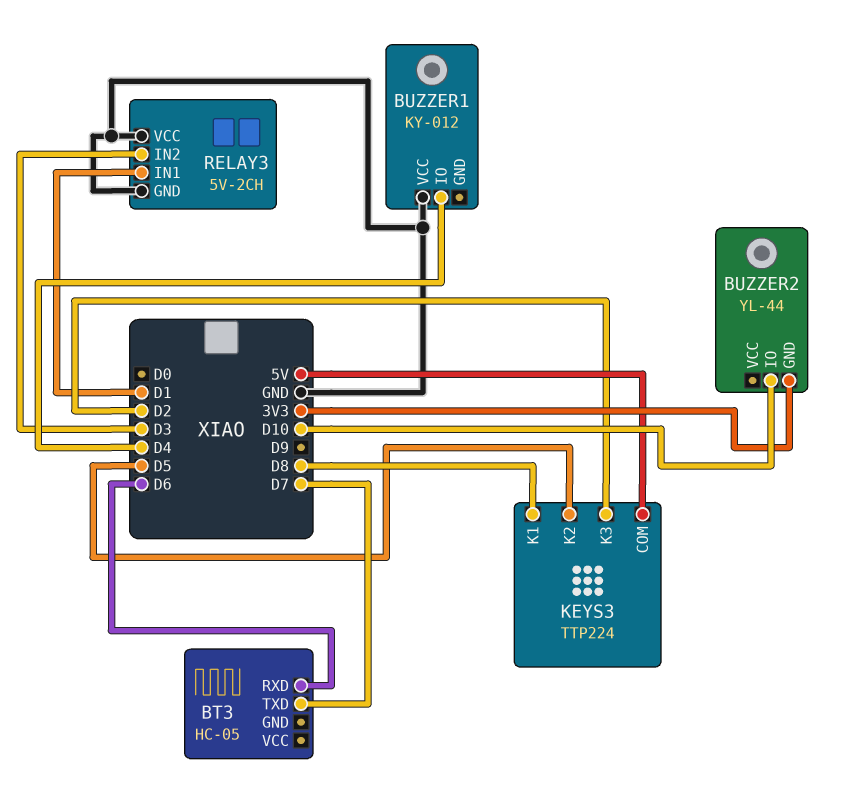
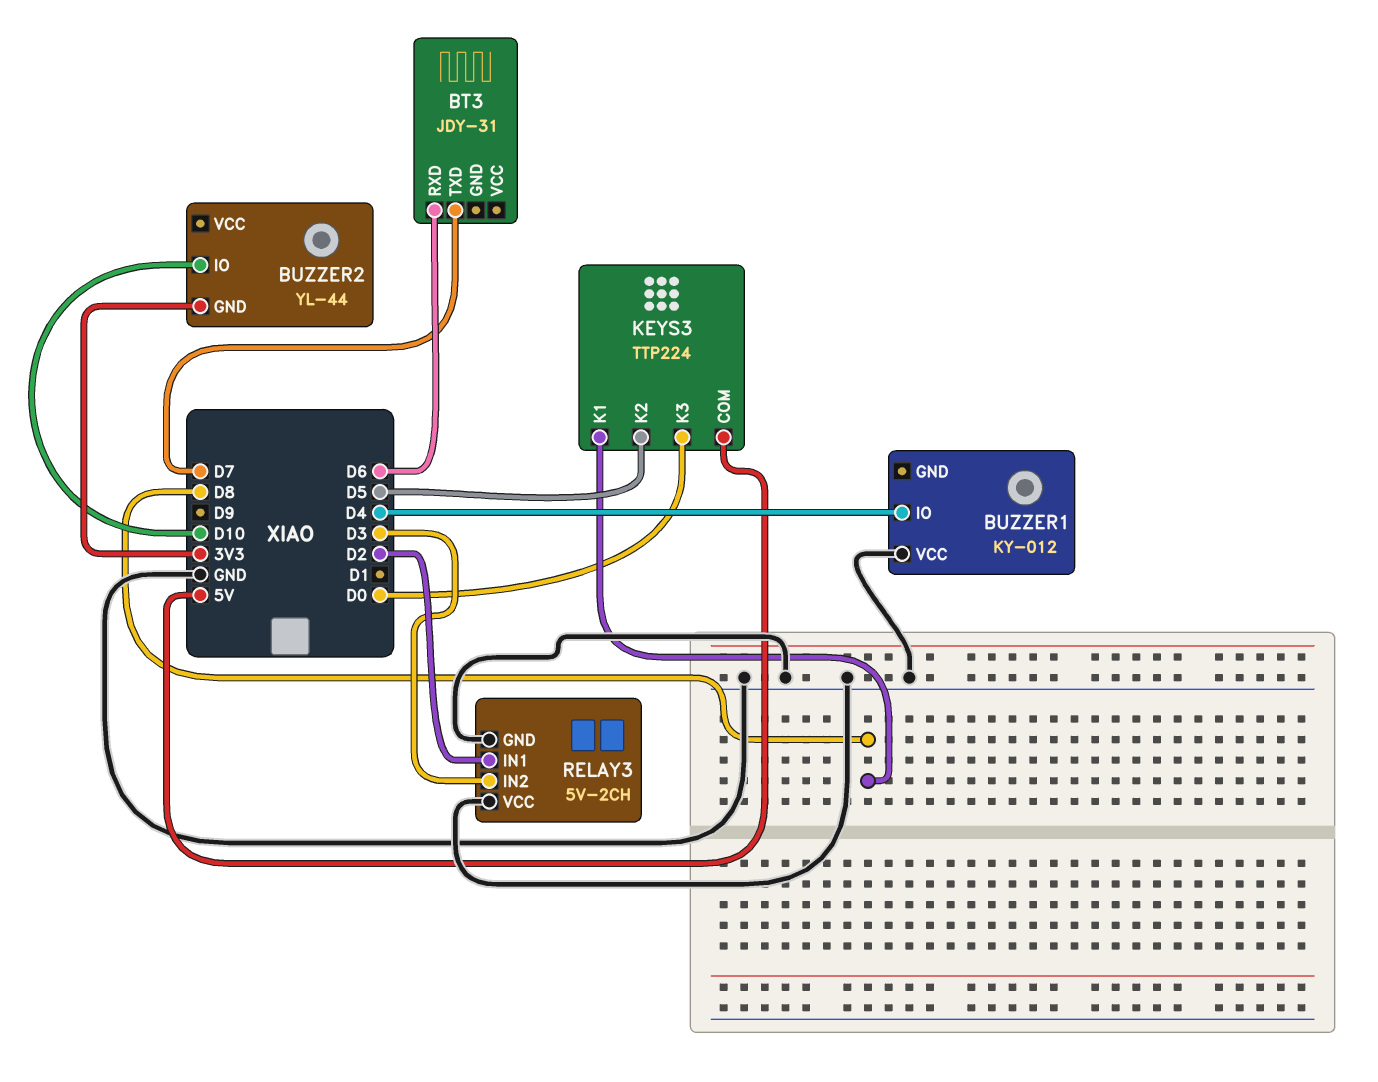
BT3: HC-05 -> JDY-31
KEYS3 pin K3: D2 -> D0
RELAY3 pin IN1: D1 -> D2

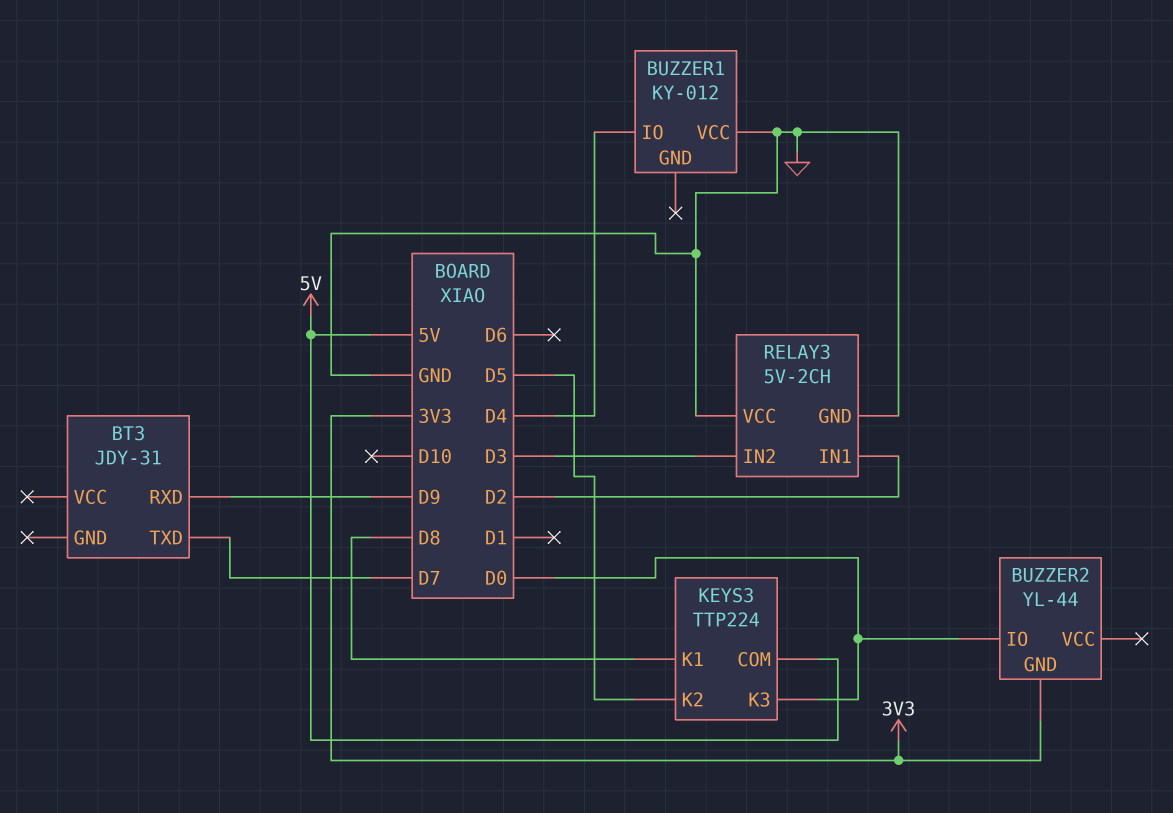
BT3 pin RXD: D6 -> D9
BUZZER2 pin IO: D10 -> D0

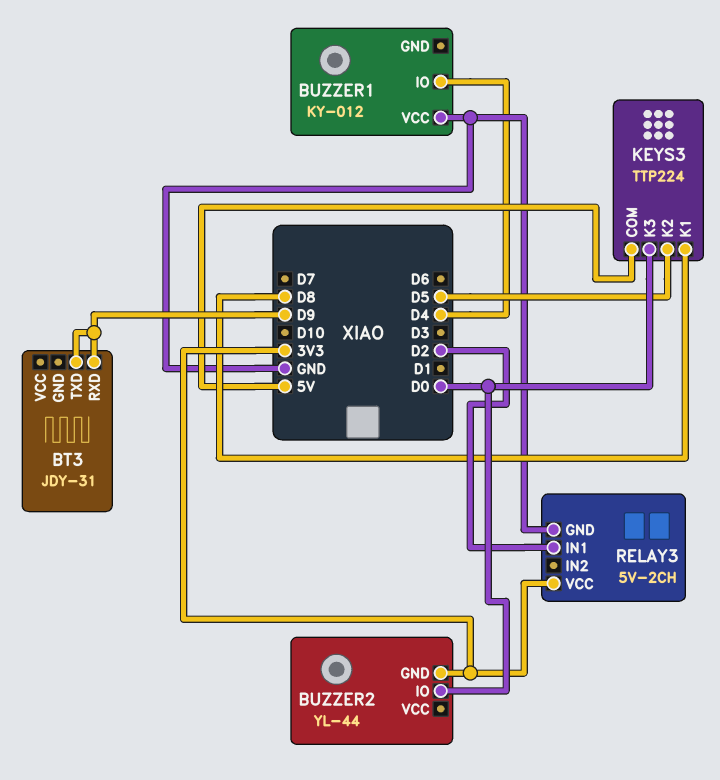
BT3 pin TXD: D7 -> D9
RELAY3 pin IN2: D3 -> none
RELAY3 pin VCC: GND -> 3V3

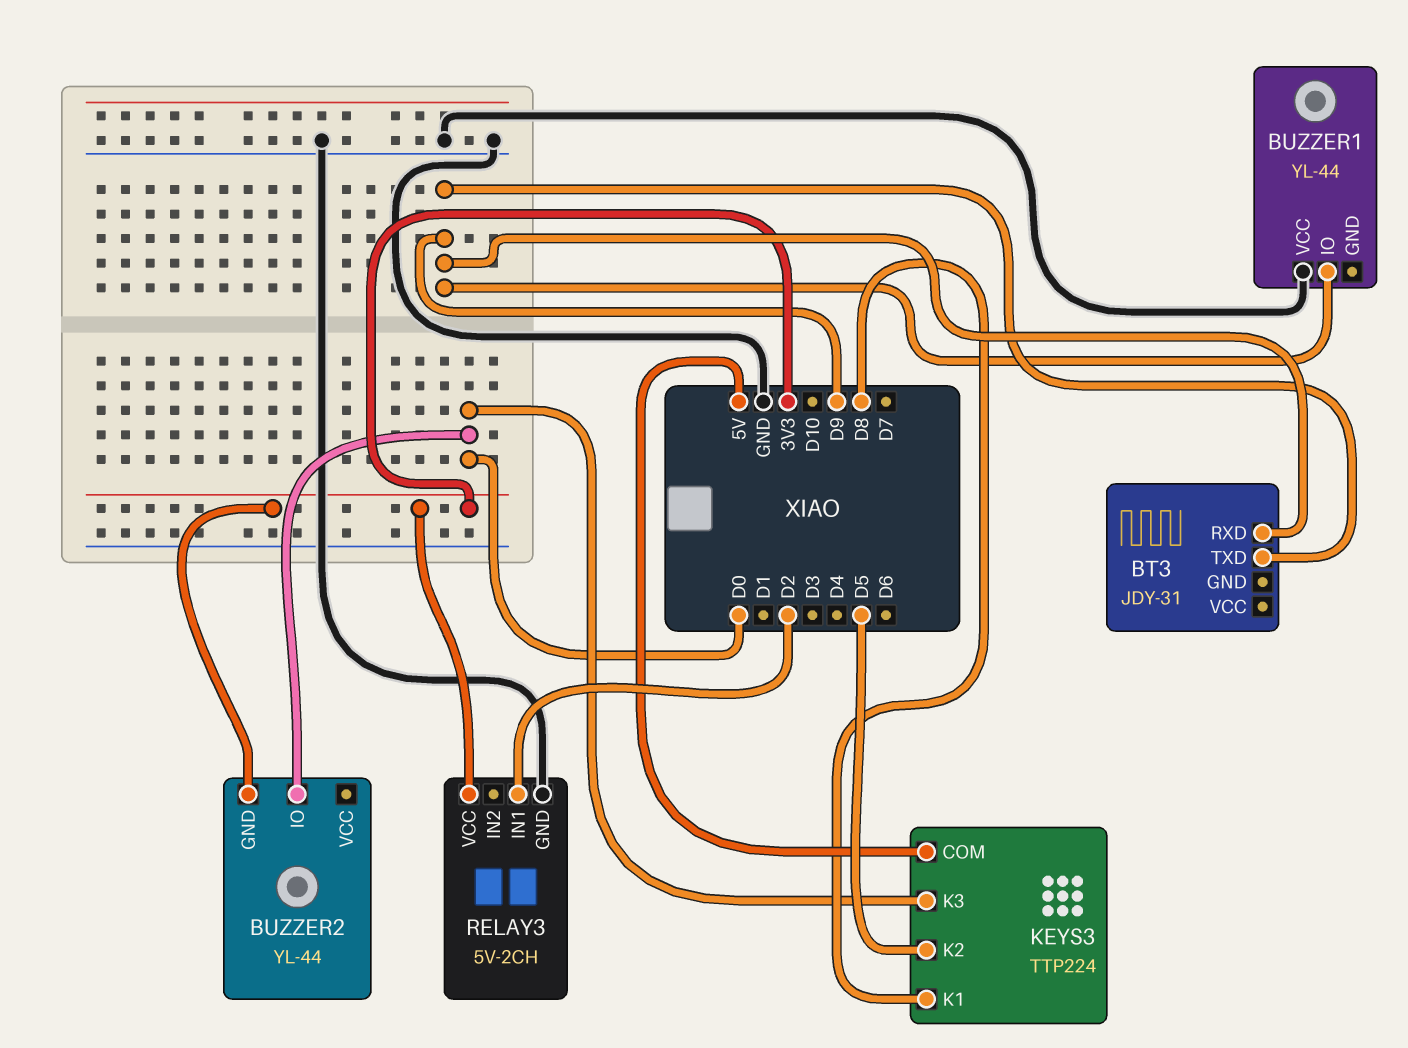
BUZZER1: KY-012 -> YL-44
BUZZER1 pin IO: D4 -> D9

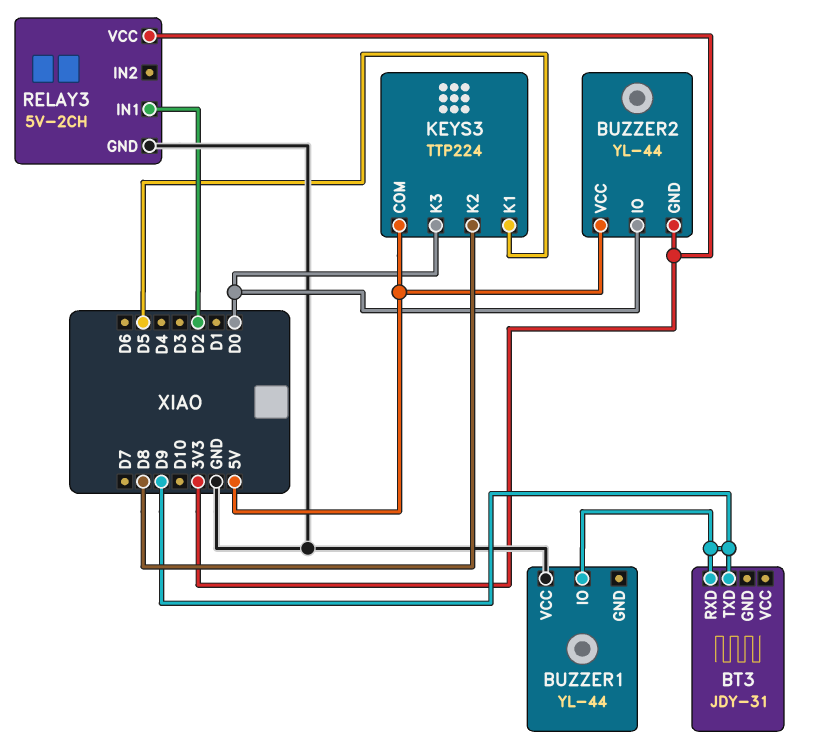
BUZZER2 pin VCC: none -> 5V
KEYS3 pin K1: D8 -> D5
KEYS3 pin K2: D5 -> D8

